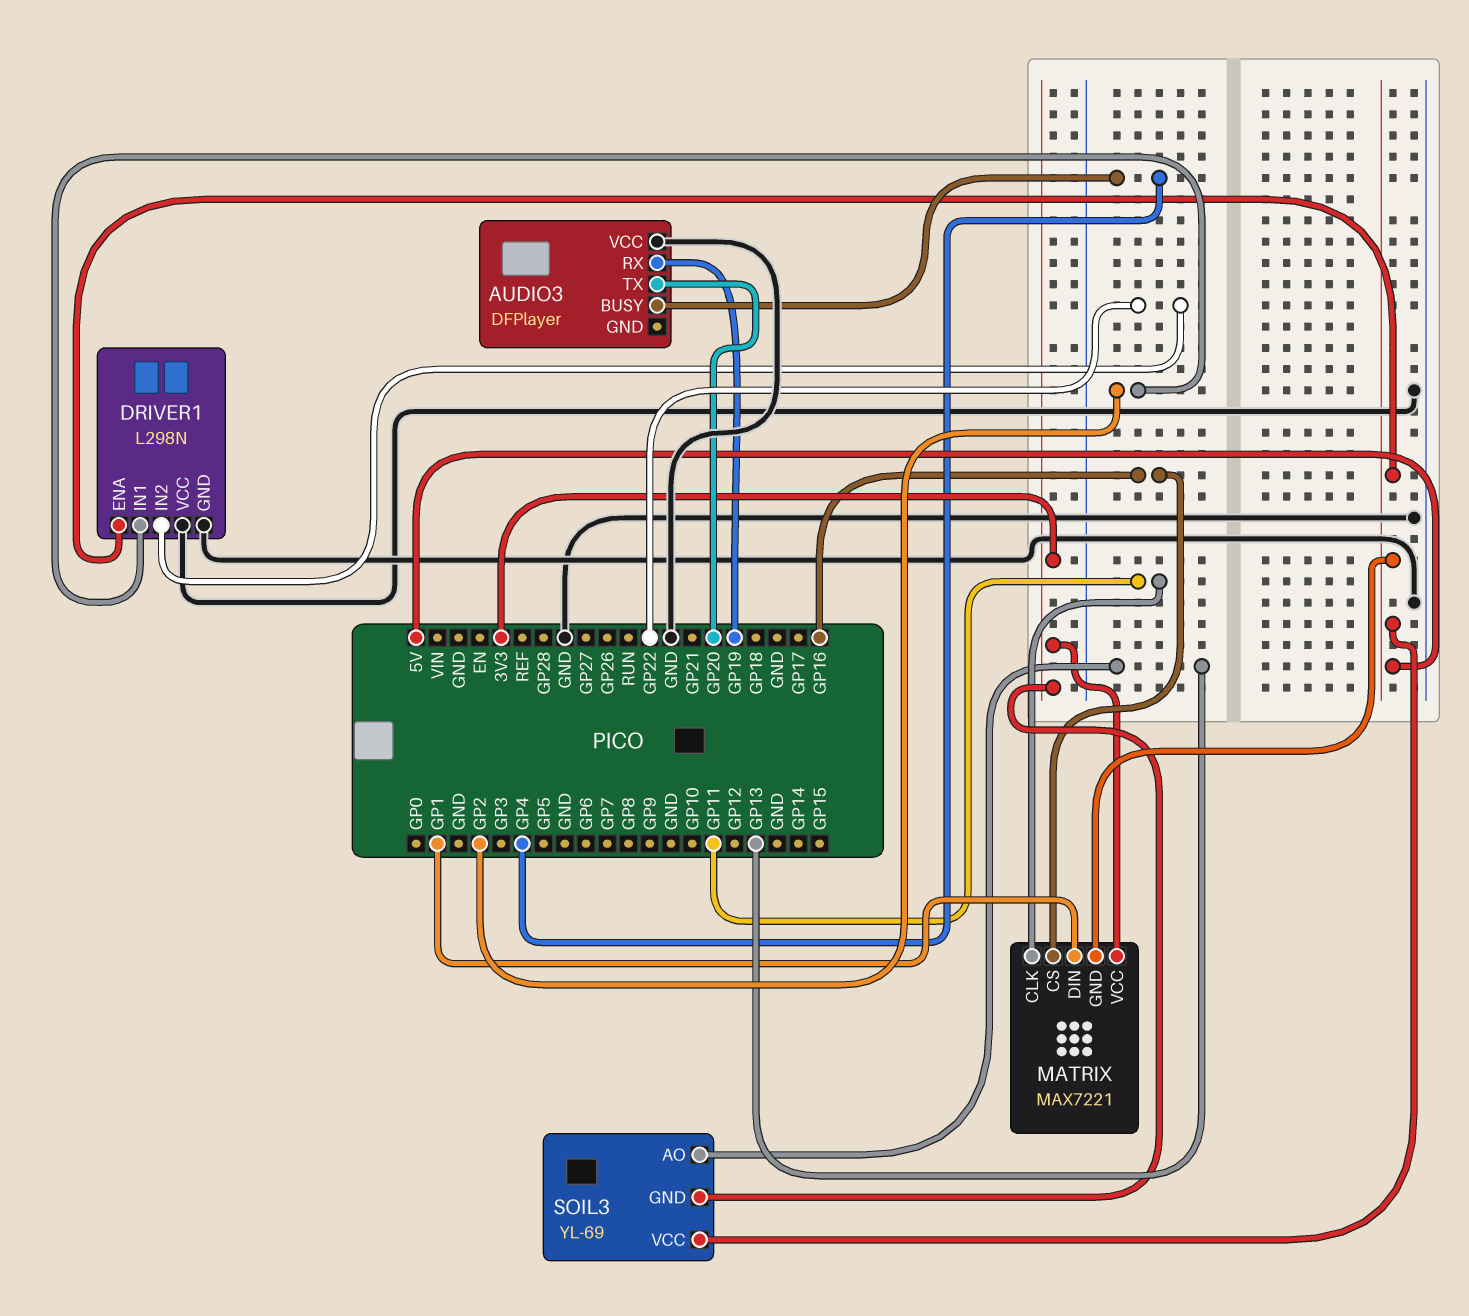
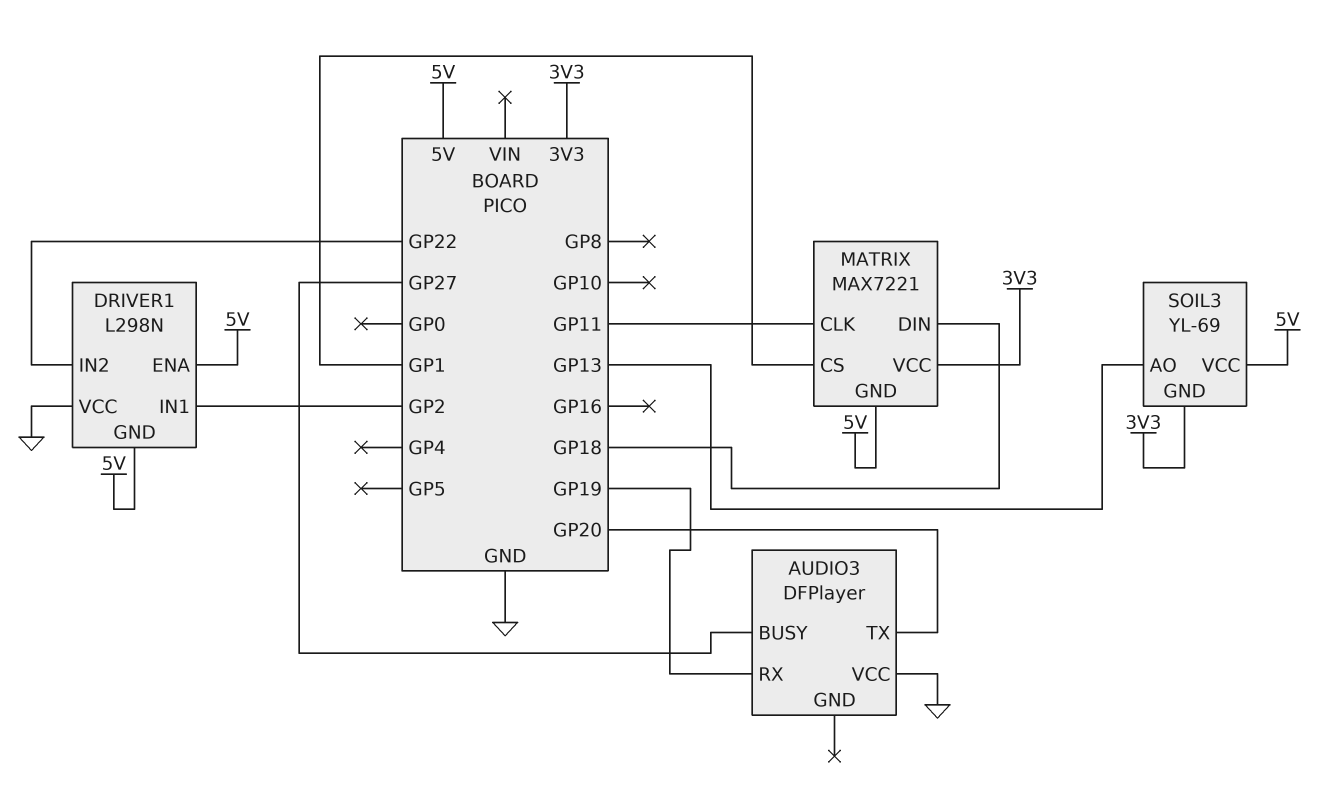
AUDIO3 pin BUSY: GP4 -> GP27
DRIVER1 pin GND: GND -> 5V
MATRIX pin CS: GP16 -> GP1
MATRIX pin DIN: GP1 -> GP18

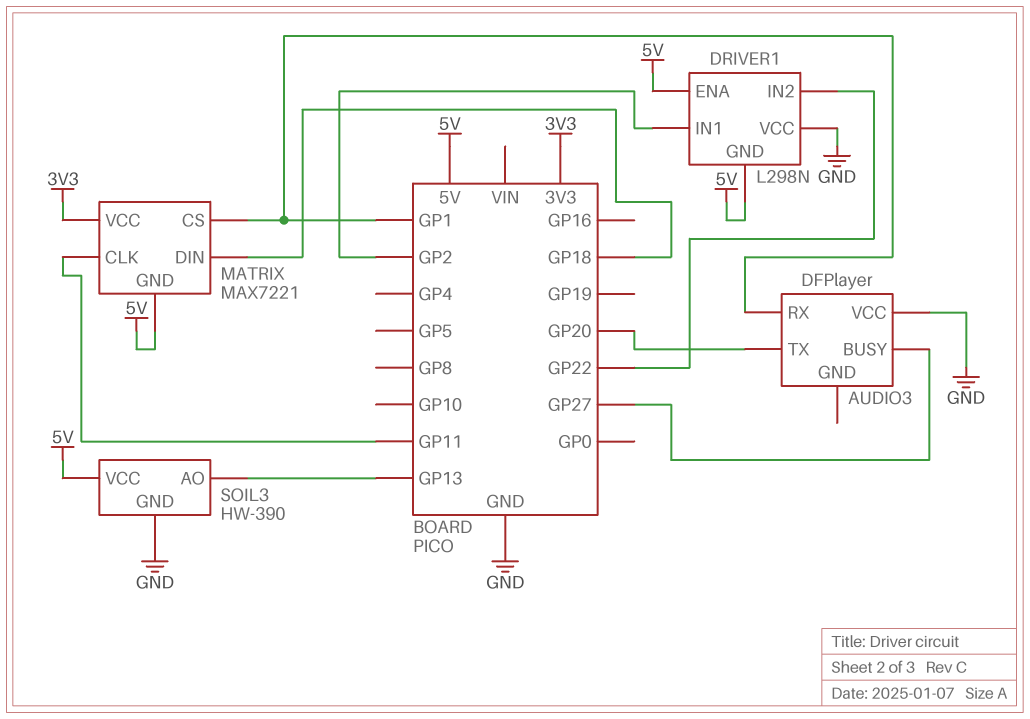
AUDIO3 pin RX: GP19 -> GP1
SOIL3: YL-69 -> HW-390
SOIL3 pin GND: 3V3 -> GND

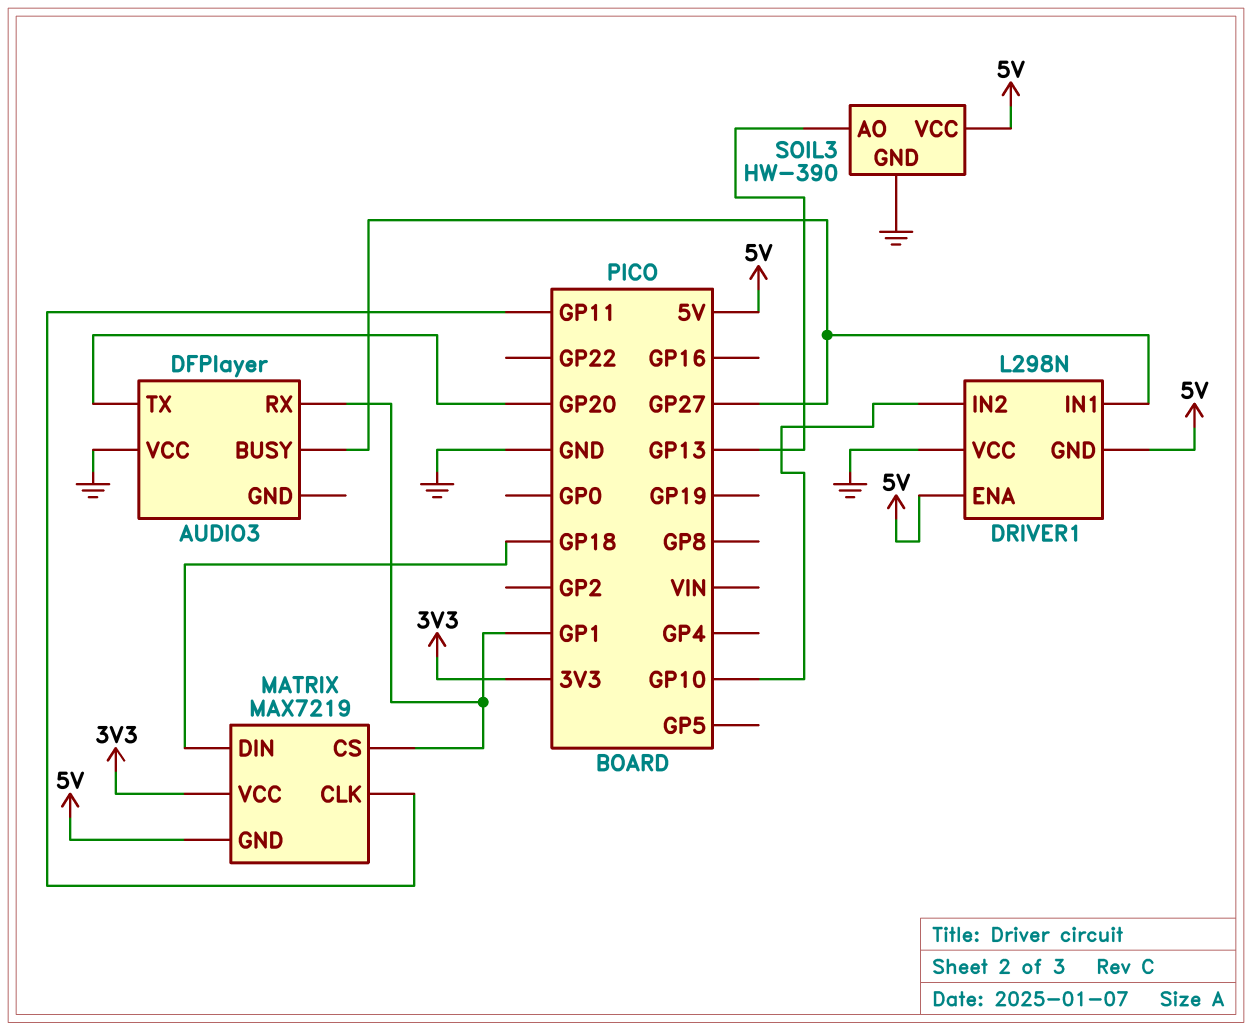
DRIVER1 pin IN1: GP2 -> GP27
DRIVER1 pin IN2: GP22 -> GP10
MATRIX: MAX7221 -> MAX7219

